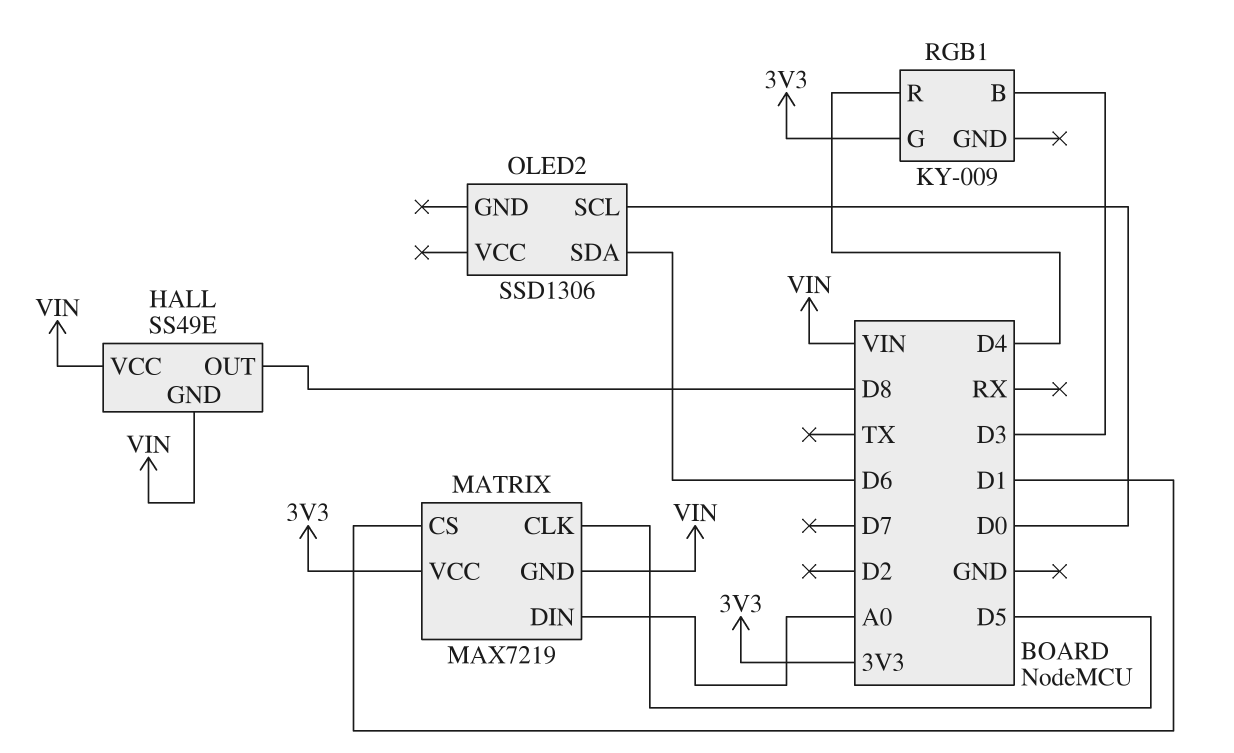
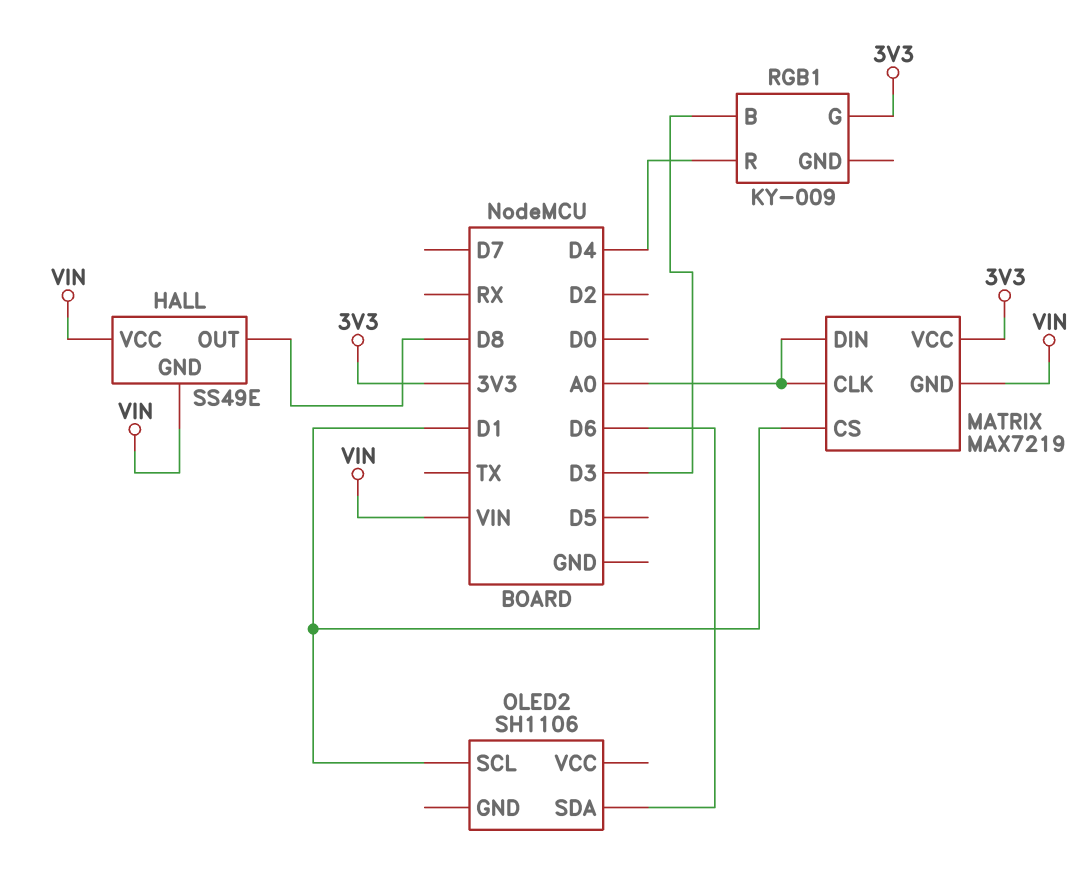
MATRIX pin CLK: D5 -> A0
OLED2: SSD1306 -> SH1106
OLED2 pin SCL: D0 -> D1

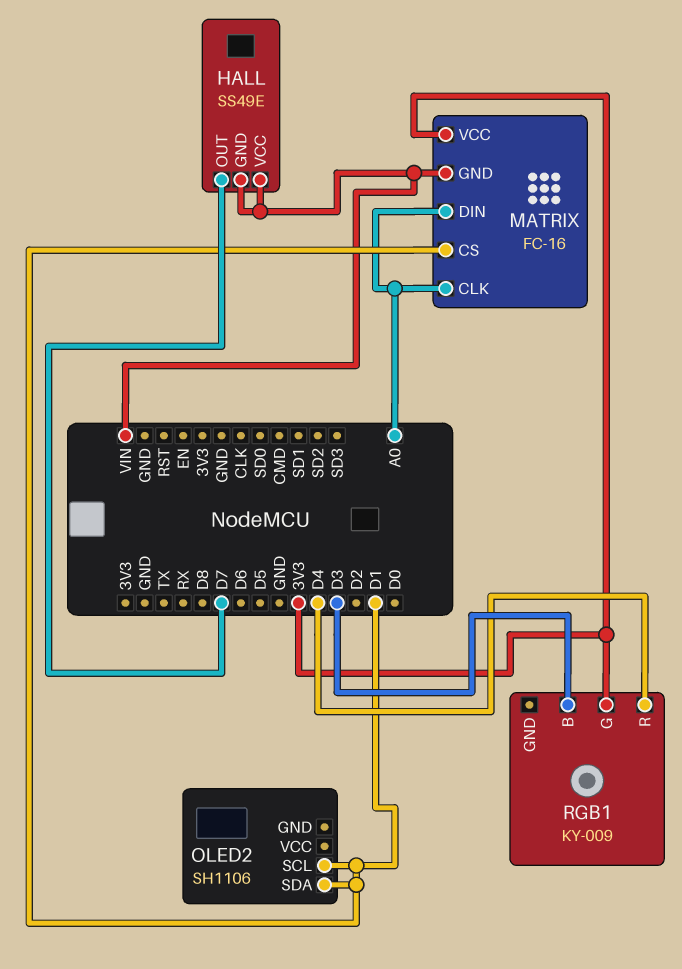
HALL pin OUT: D8 -> D7
MATRIX: MAX7219 -> FC-16
OLED2 pin SDA: D6 -> D1

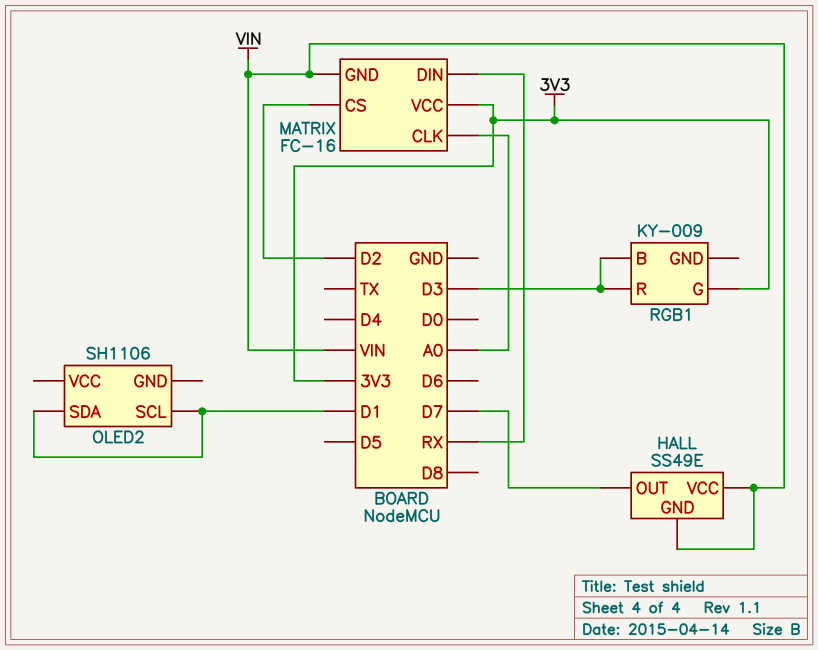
MATRIX pin CS: D1 -> D2
MATRIX pin DIN: A0 -> RX
RGB1 pin R: D4 -> D3

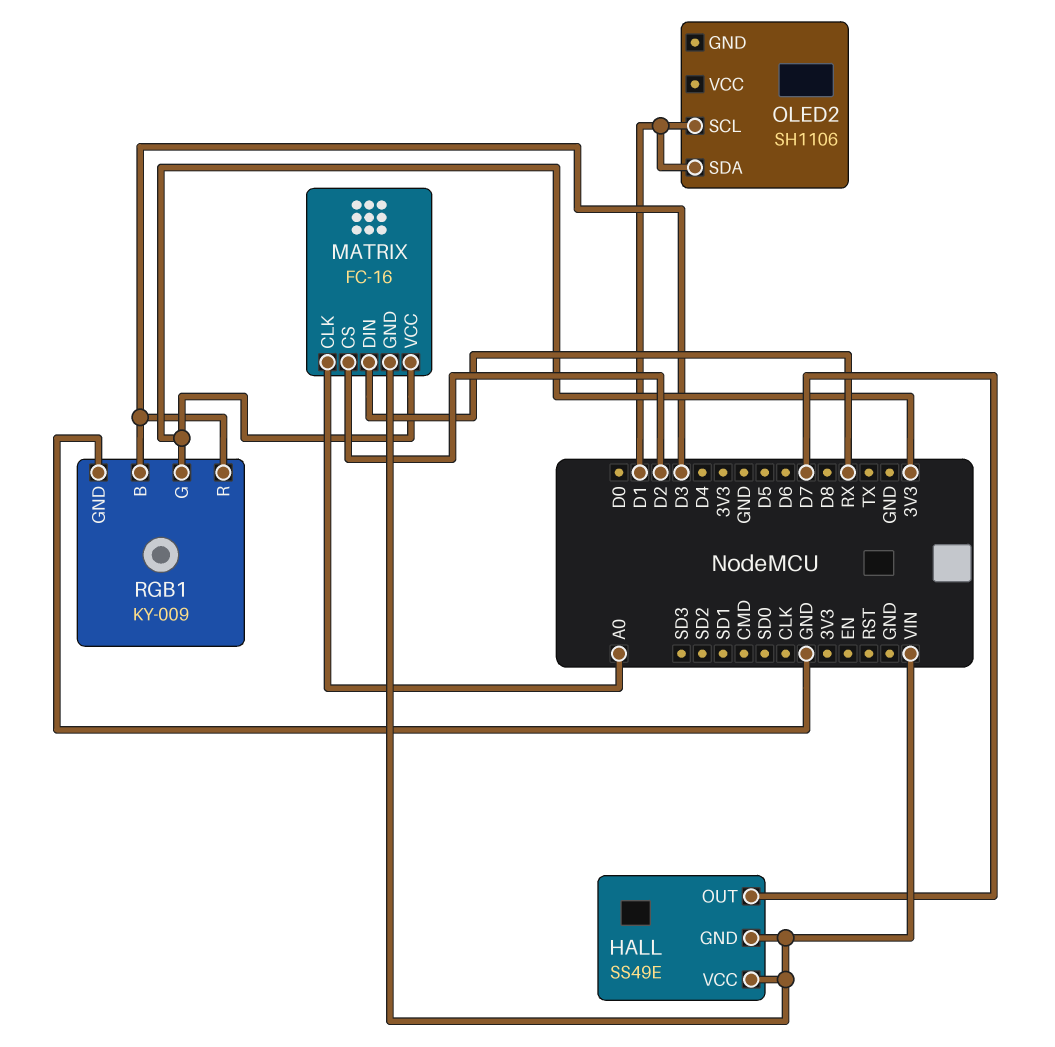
RGB1 pin GND: none -> GND

